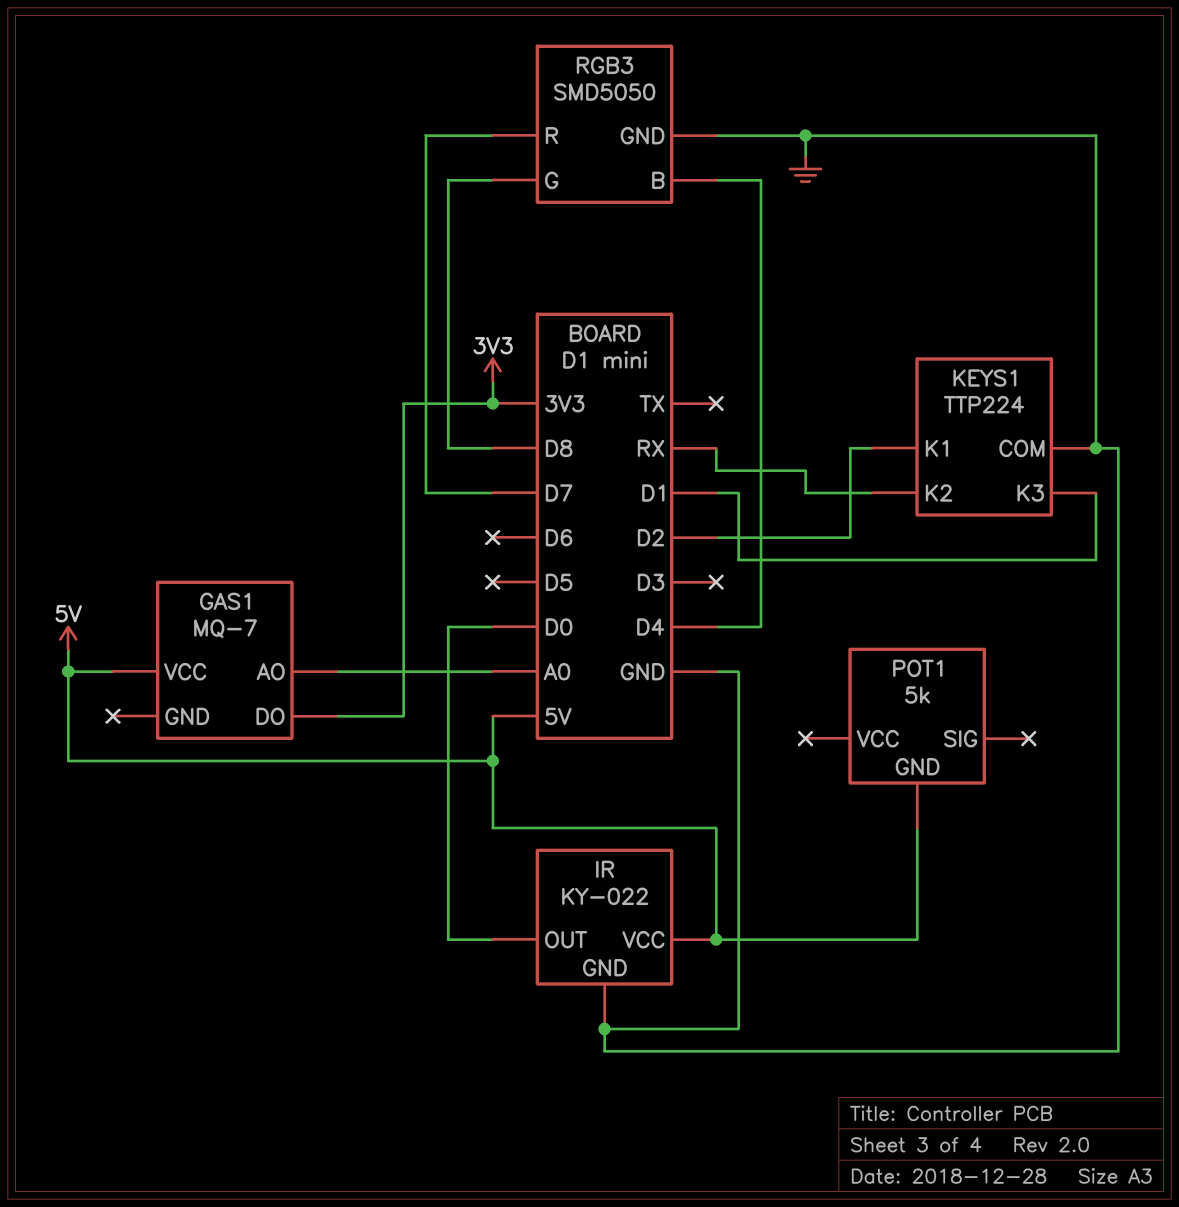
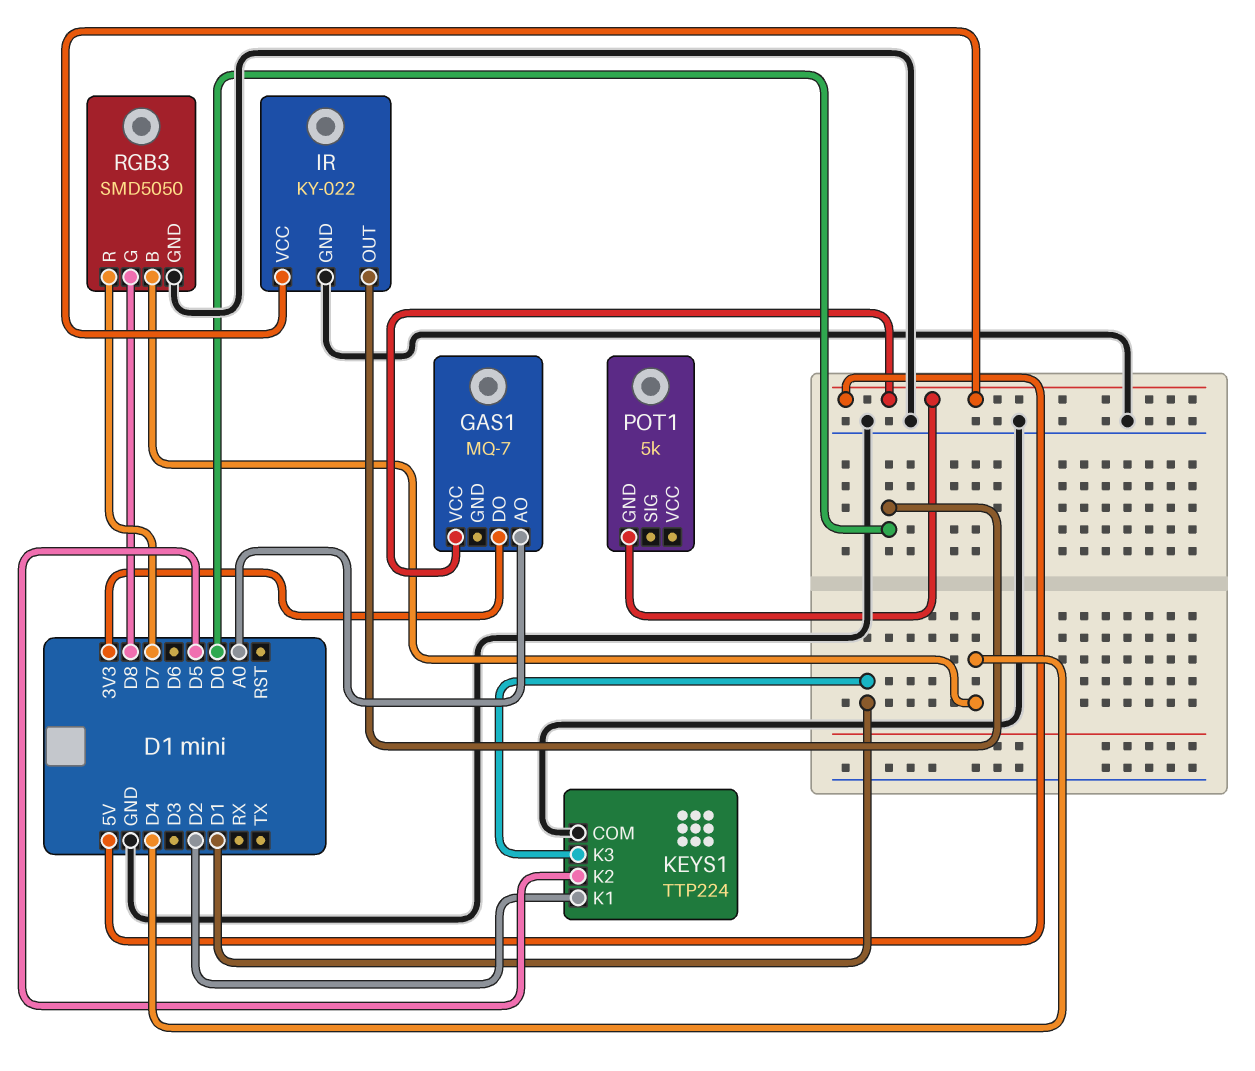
KEYS1 pin K2: RX -> D5

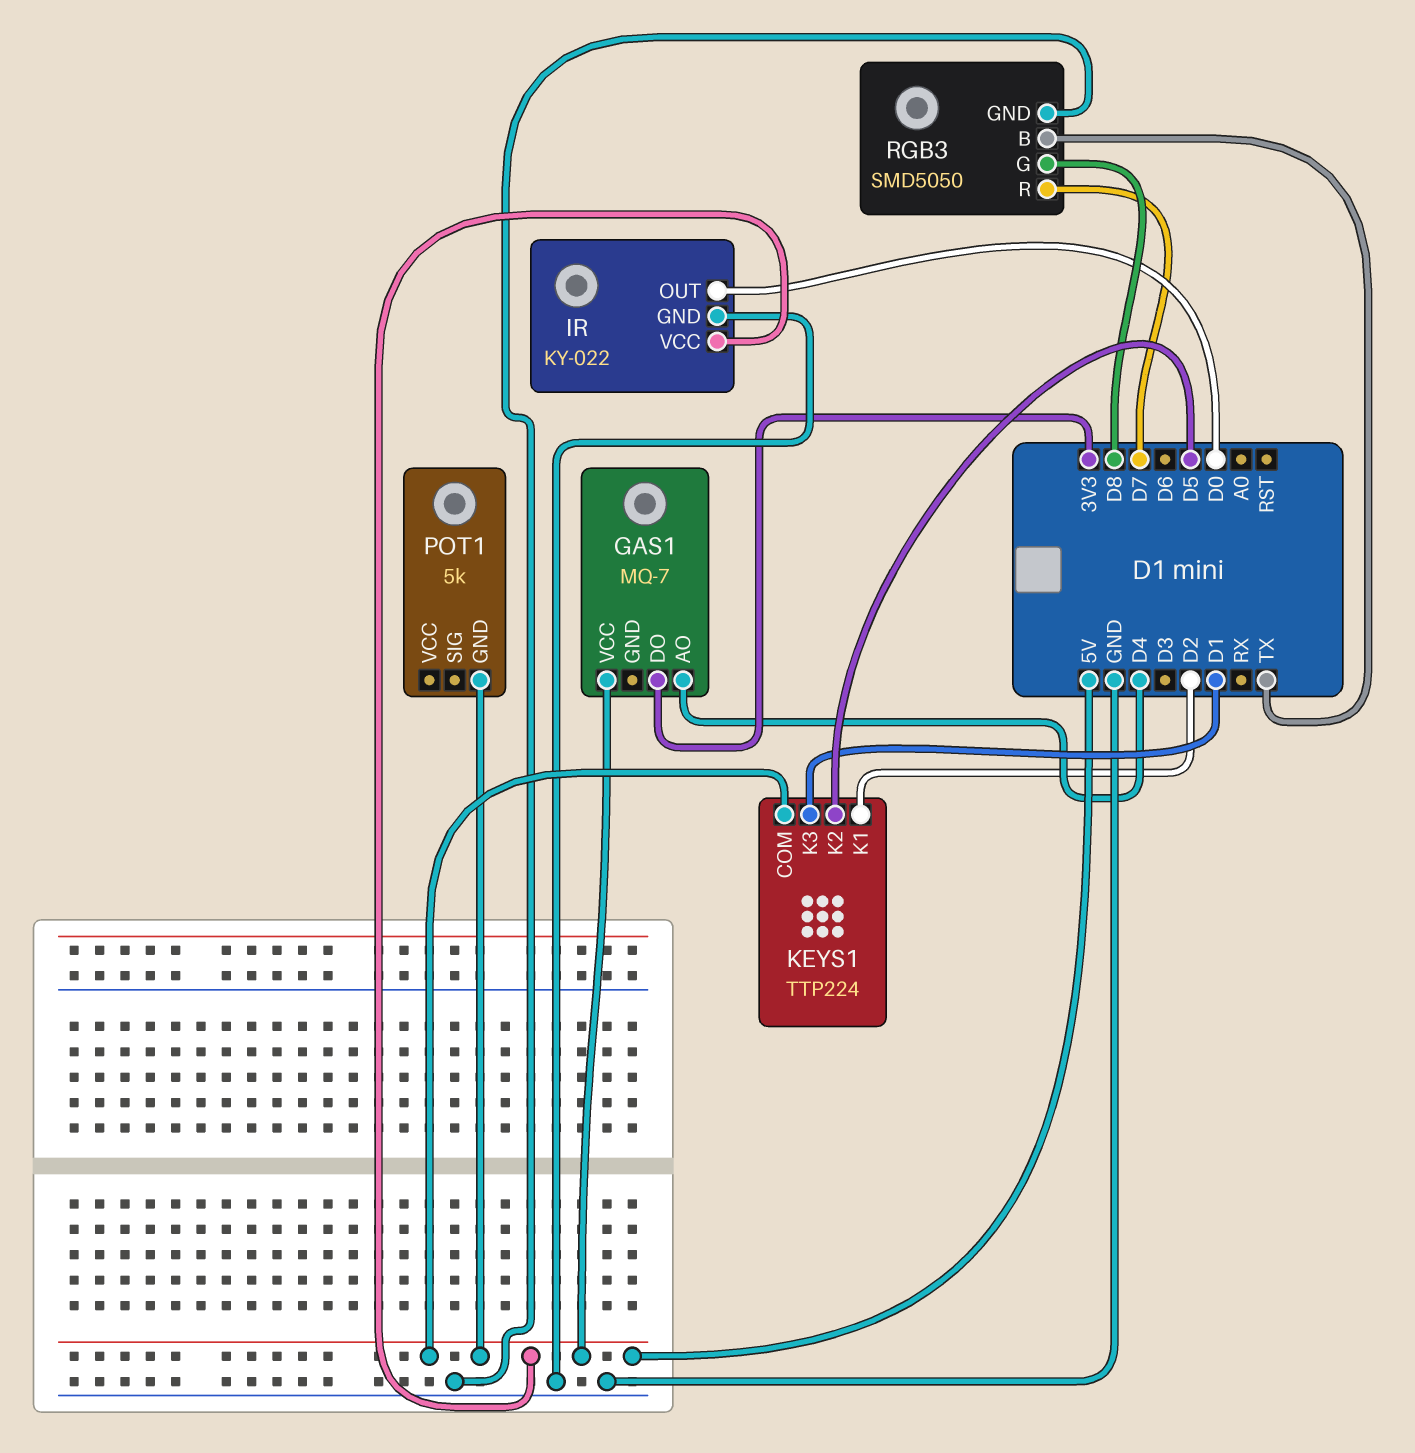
GAS1 pin AO: A0 -> D4
KEYS1 pin COM: GND -> 5V
RGB3 pin B: D4 -> TX

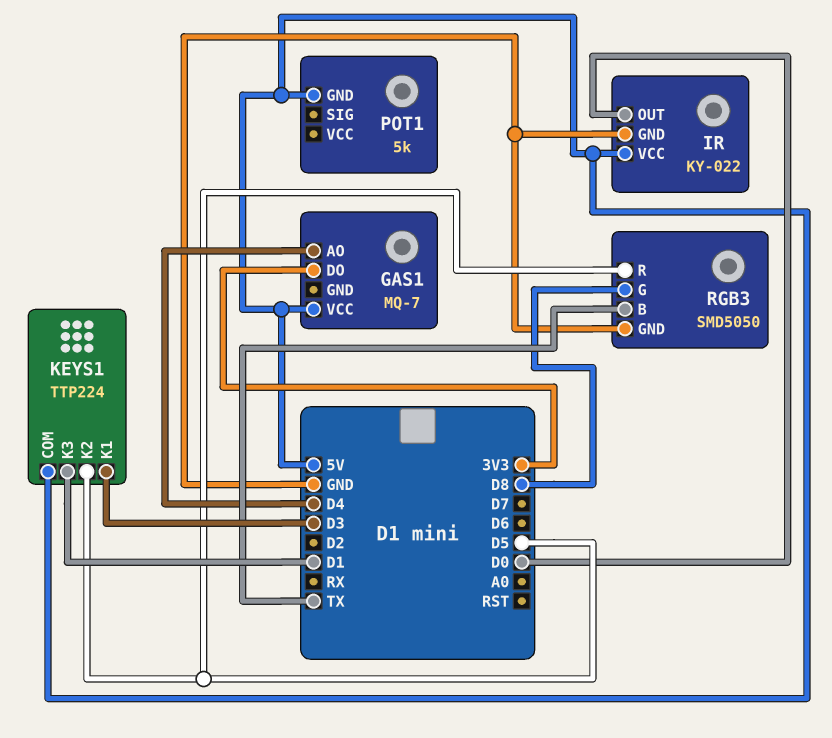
KEYS1 pin K1: D2 -> D3
RGB3 pin R: D7 -> D5

